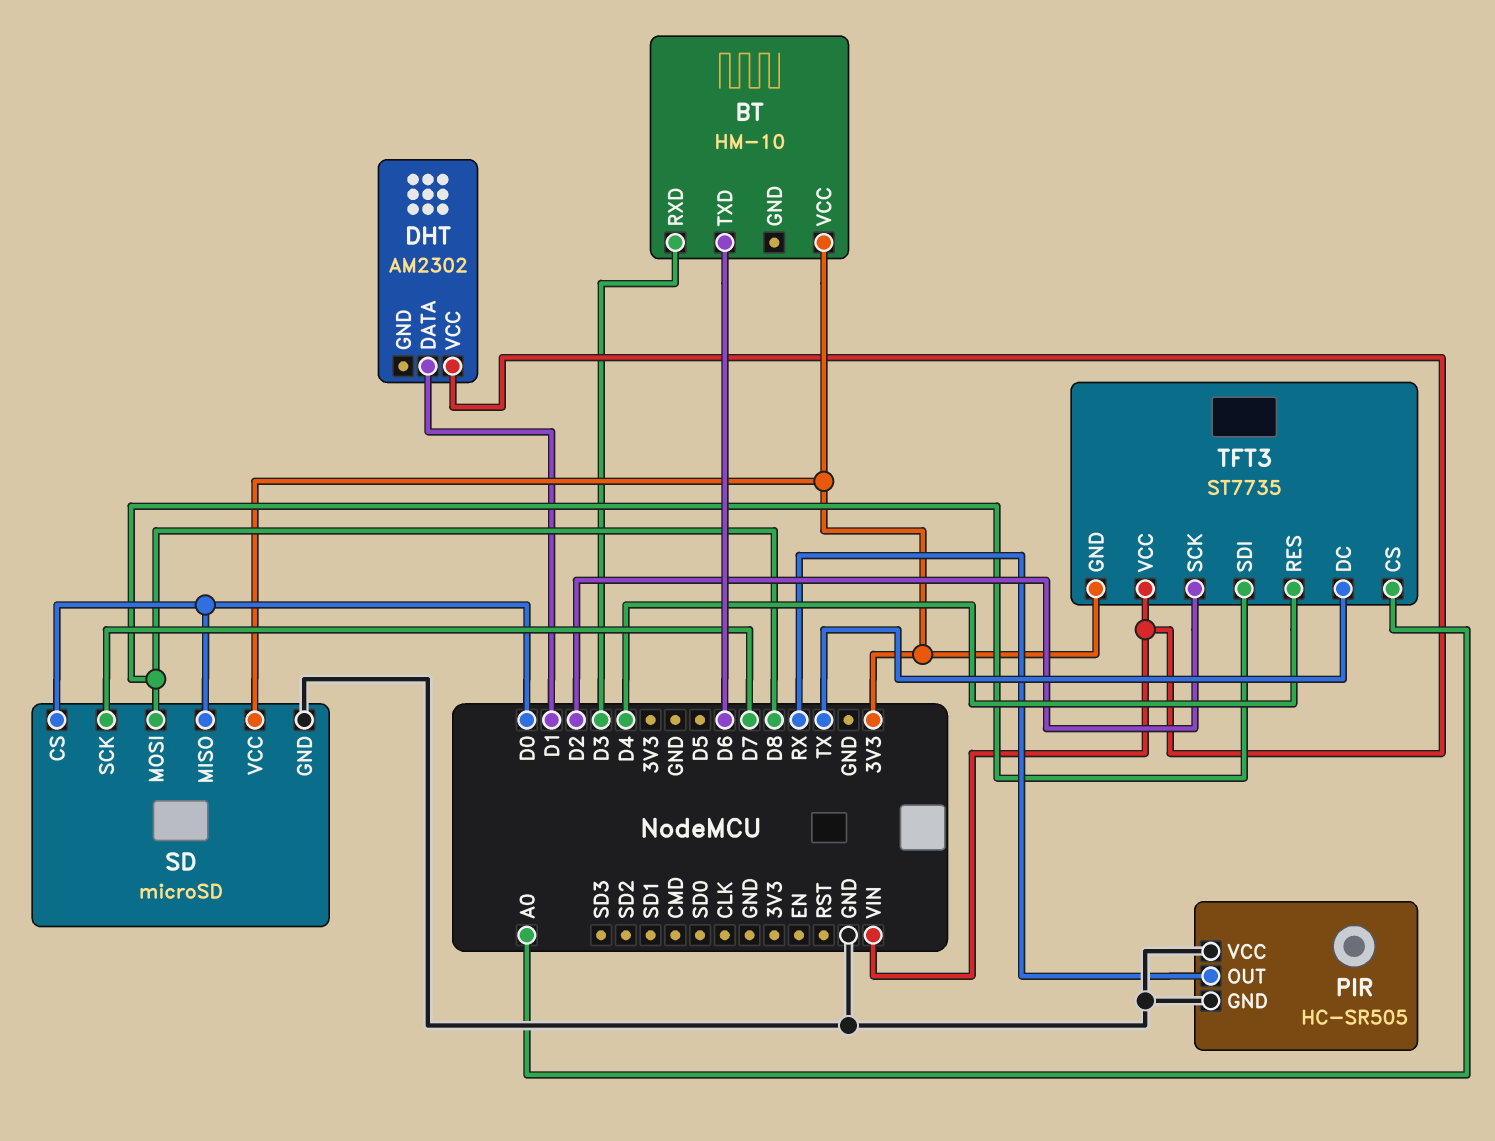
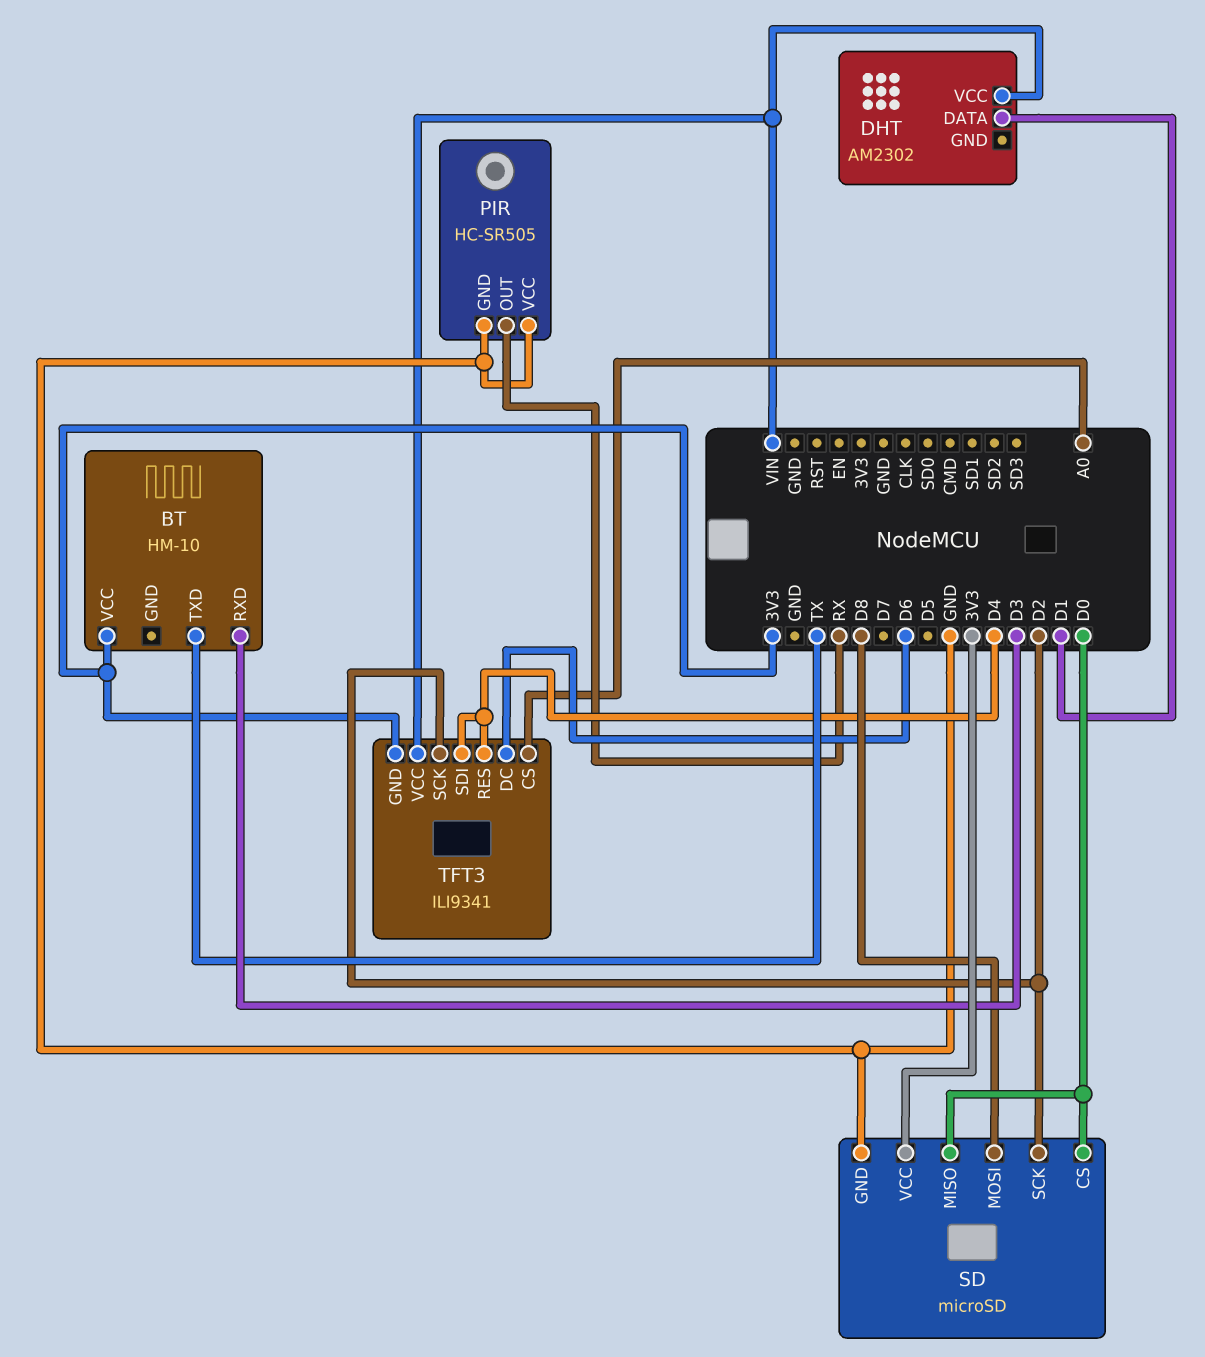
BT pin TXD: D6 -> TX
SD pin SCK: D7 -> D2
TFT3: ST7735 -> ILI9341
TFT3 pin DC: TX -> D6
TFT3 pin SDI: D8 -> D4

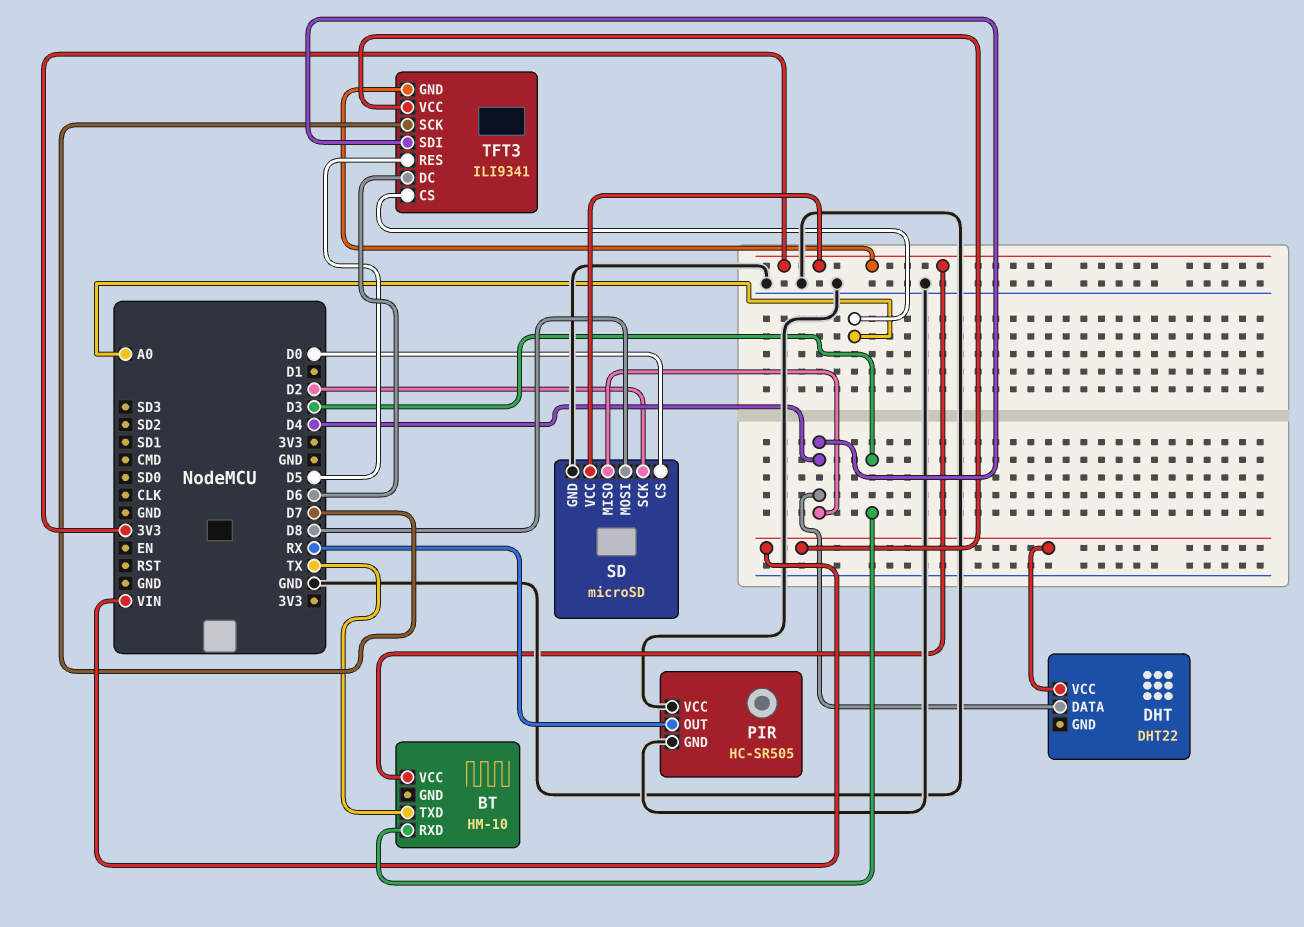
DHT: AM2302 -> DHT22
DHT pin DATA: D1 -> D4
SD pin MISO: D0 -> D4
TFT3 pin RES: D4 -> D5
TFT3 pin SCK: D2 -> D7

